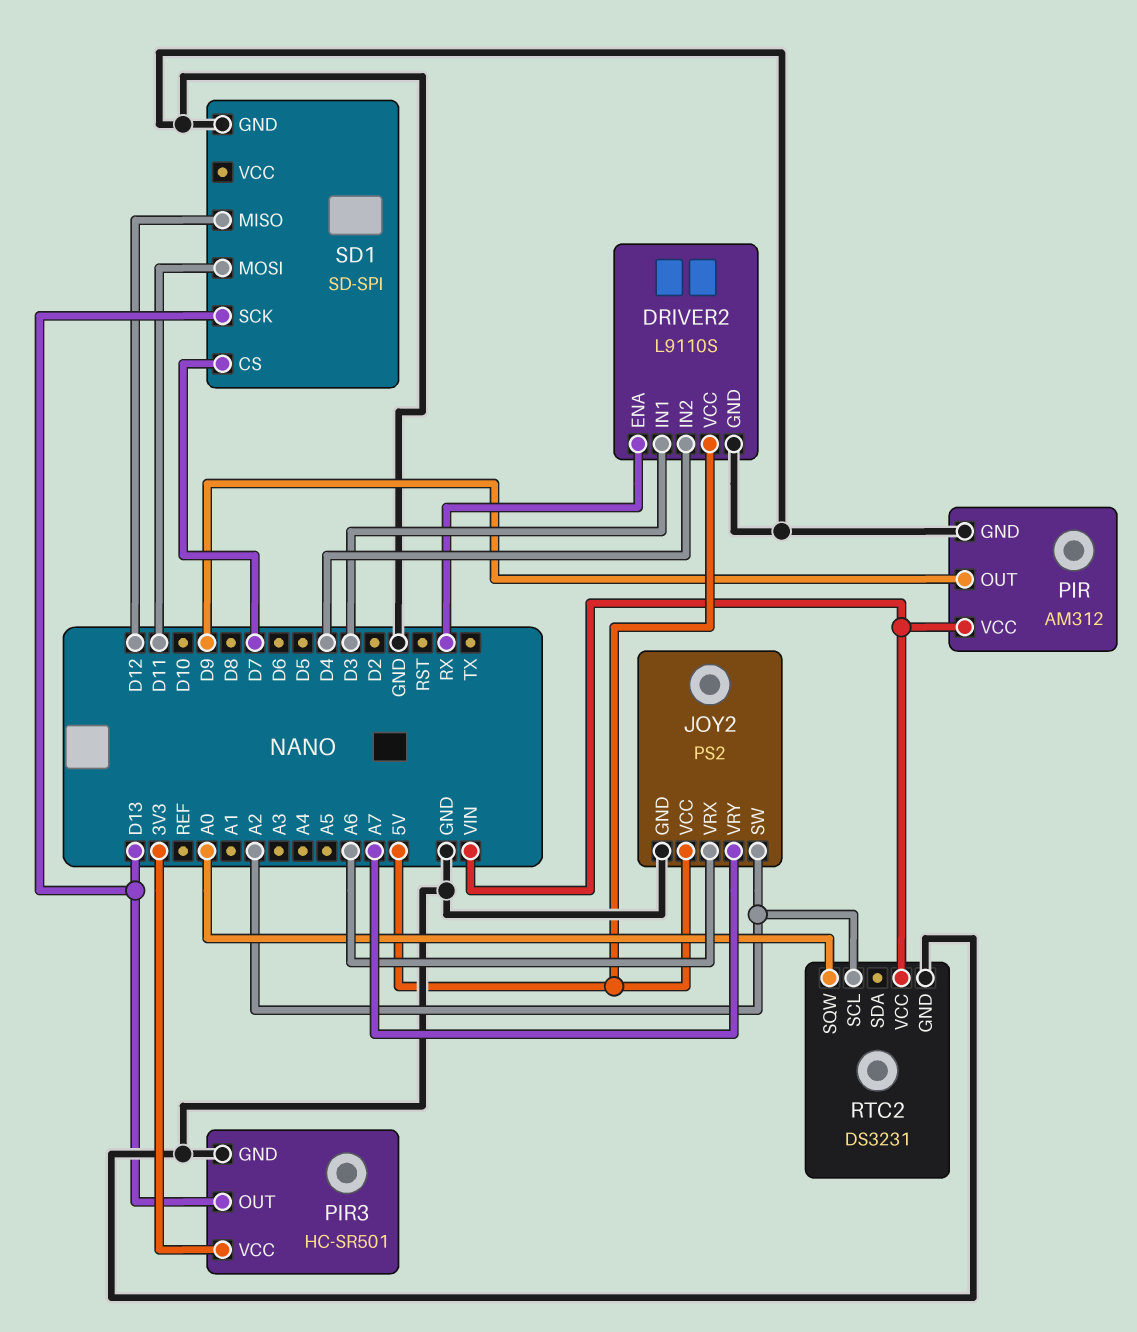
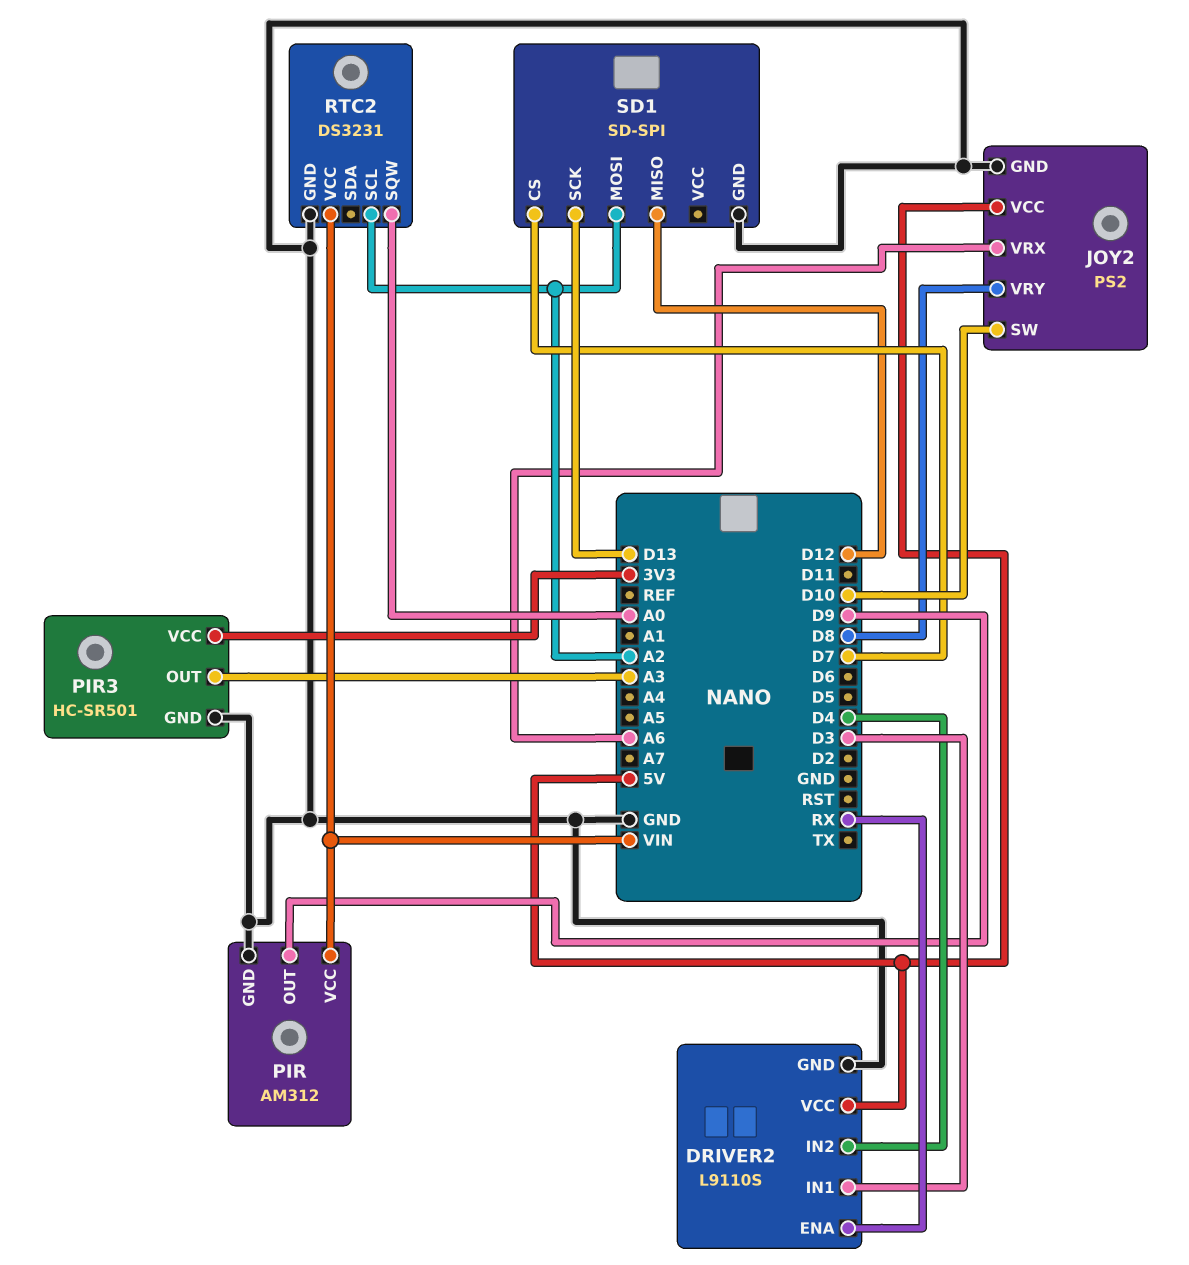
JOY2 pin SW: A2 -> D10
JOY2 pin VRY: A7 -> D8
PIR3 pin OUT: D13 -> A3
SD1 pin MOSI: D11 -> A2

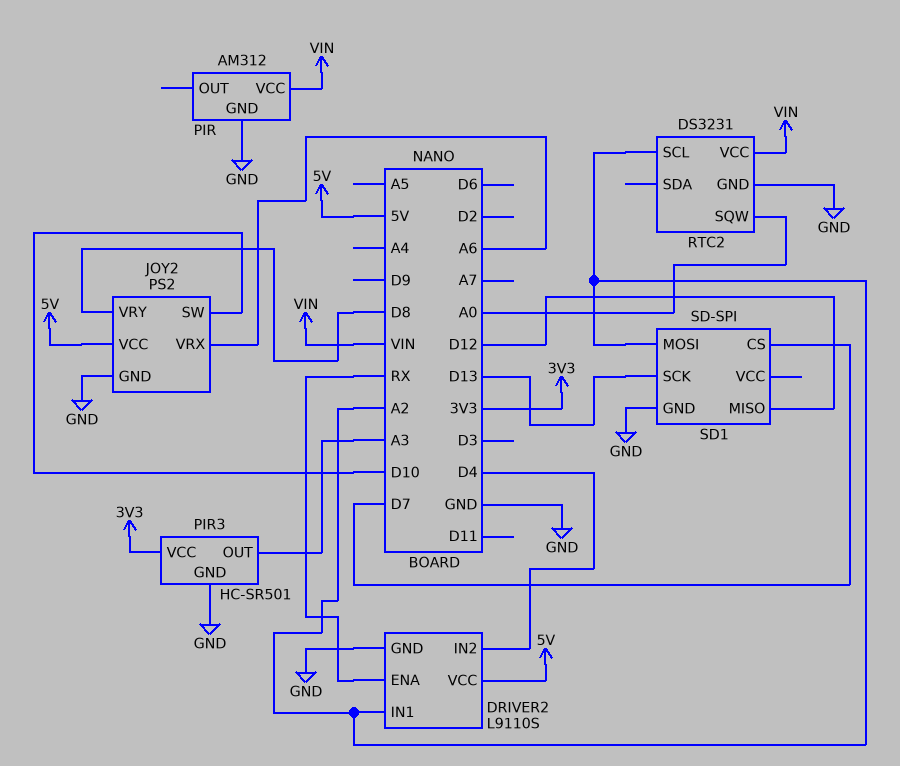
DRIVER2 pin IN1: D3 -> A2
PIR pin OUT: D9 -> none

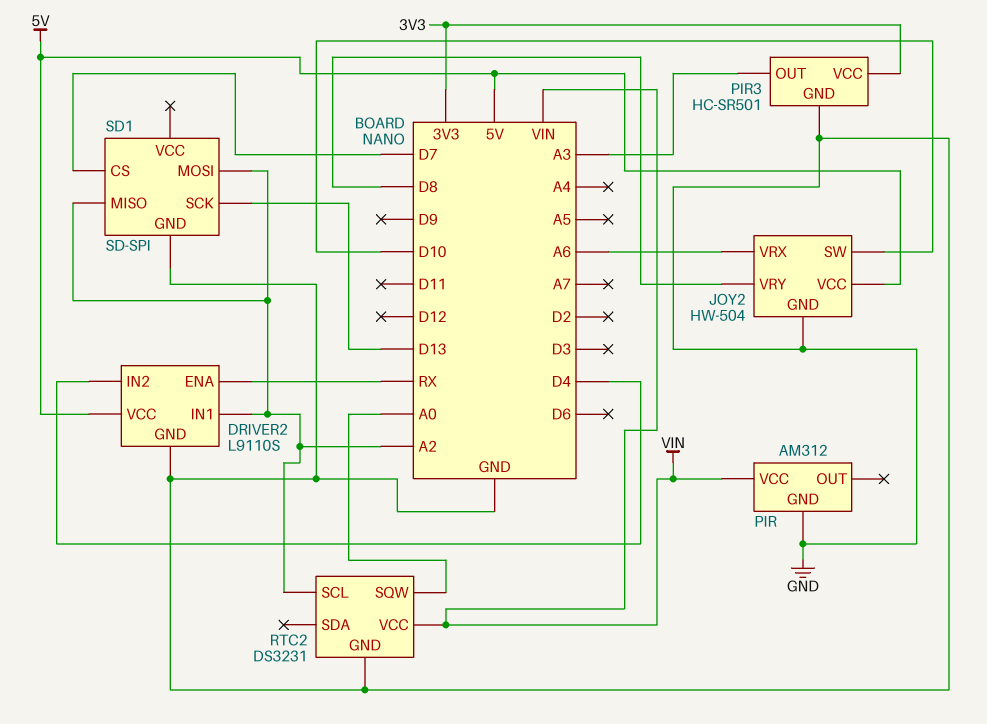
JOY2: PS2 -> HW-504
SD1 pin MISO: D12 -> A2

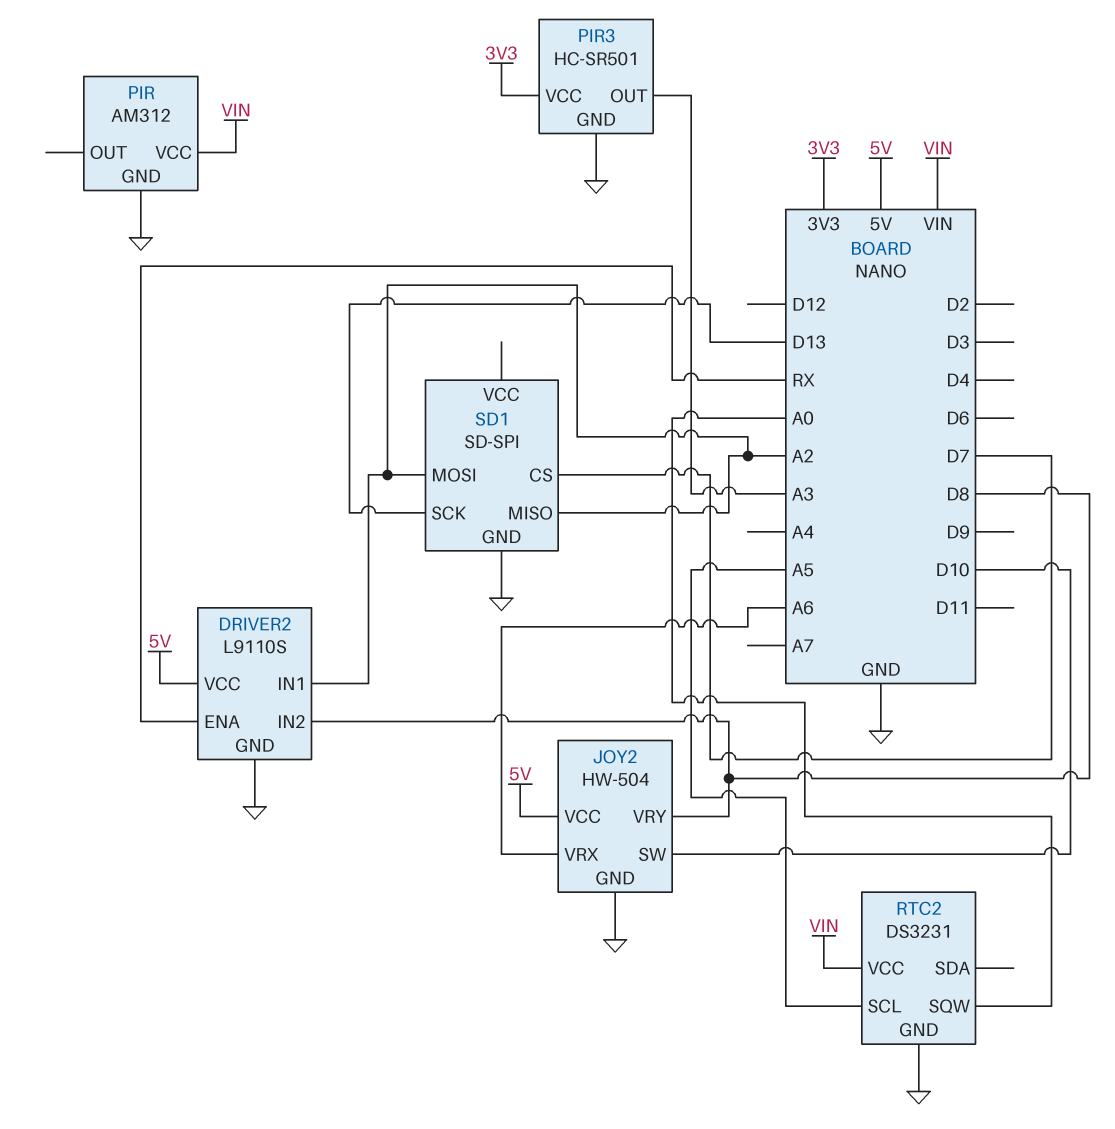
DRIVER2 pin IN2: D4 -> D8
RTC2 pin SCL: A2 -> A5

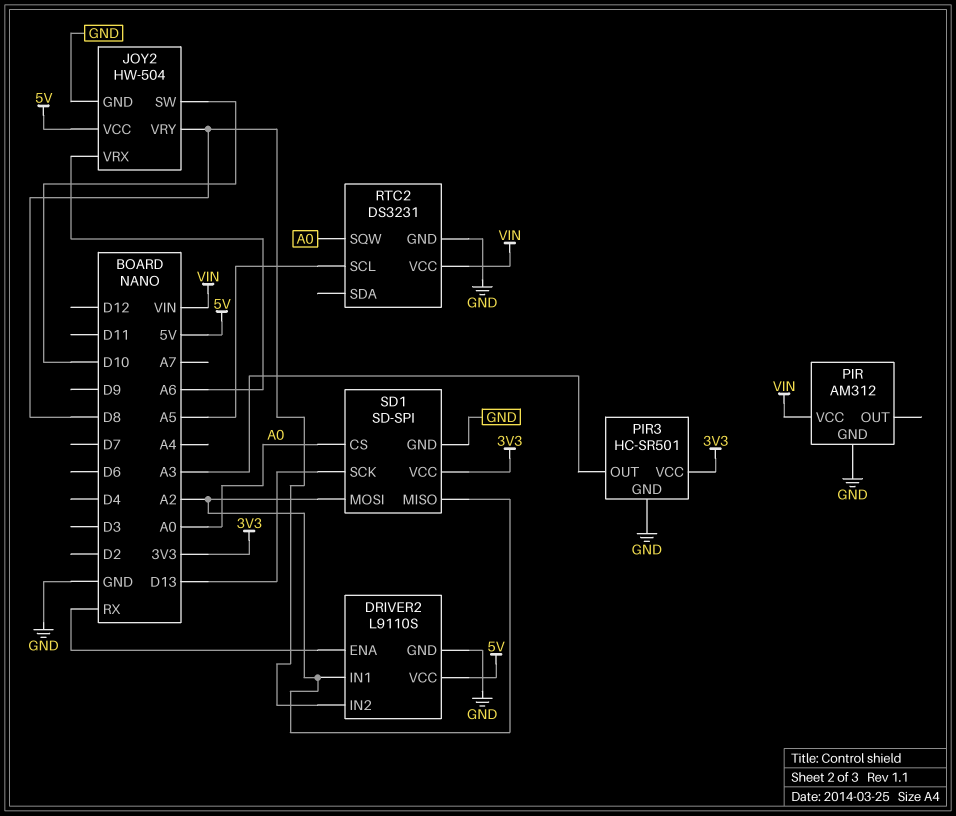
SD1 pin CS: D7 -> A0
SD1 pin VCC: none -> 3V3

